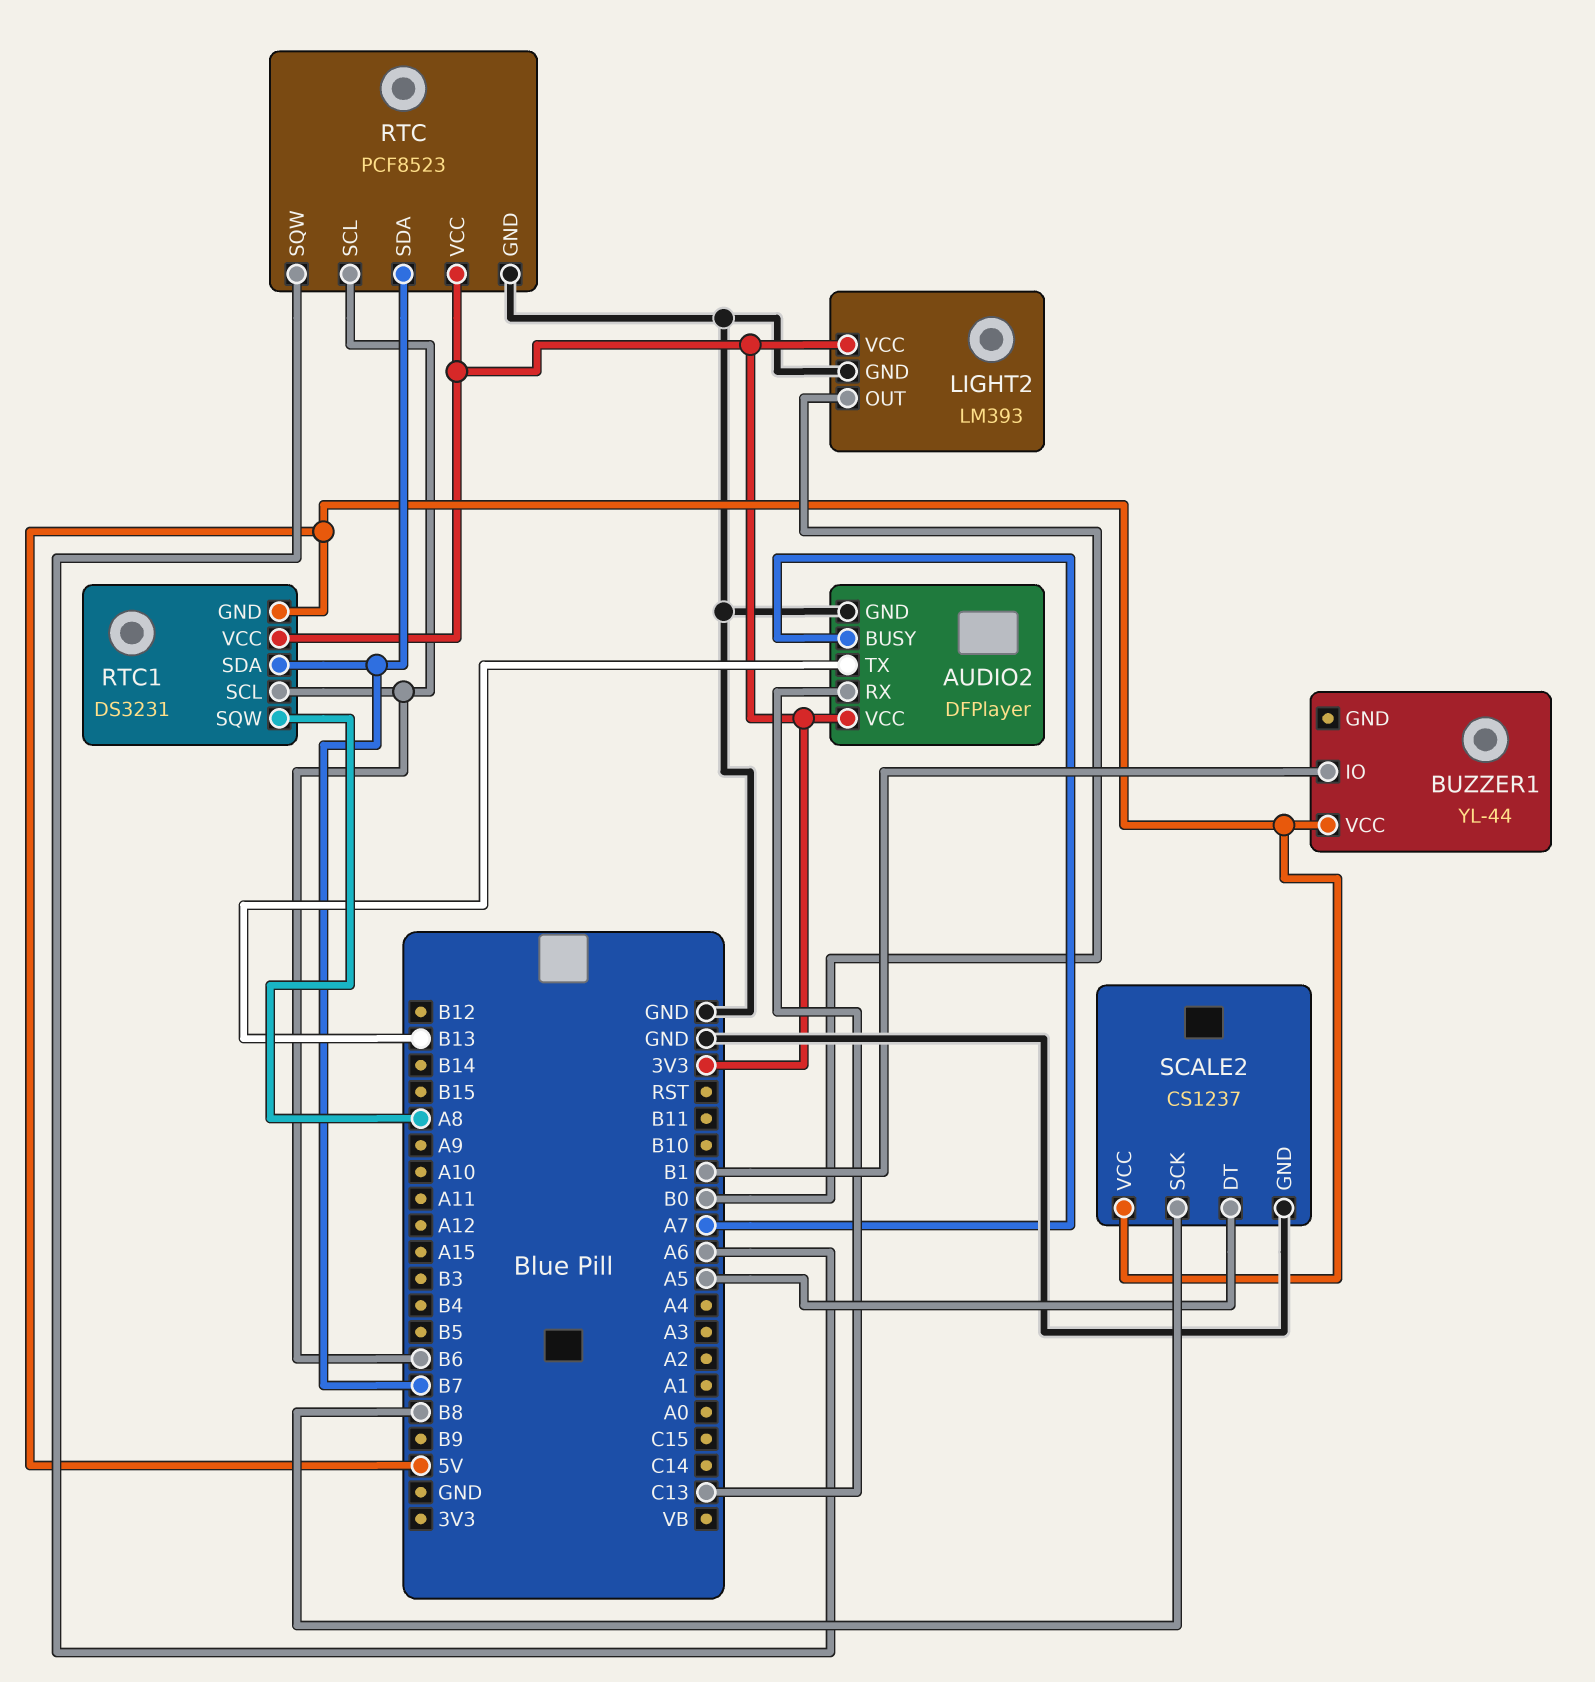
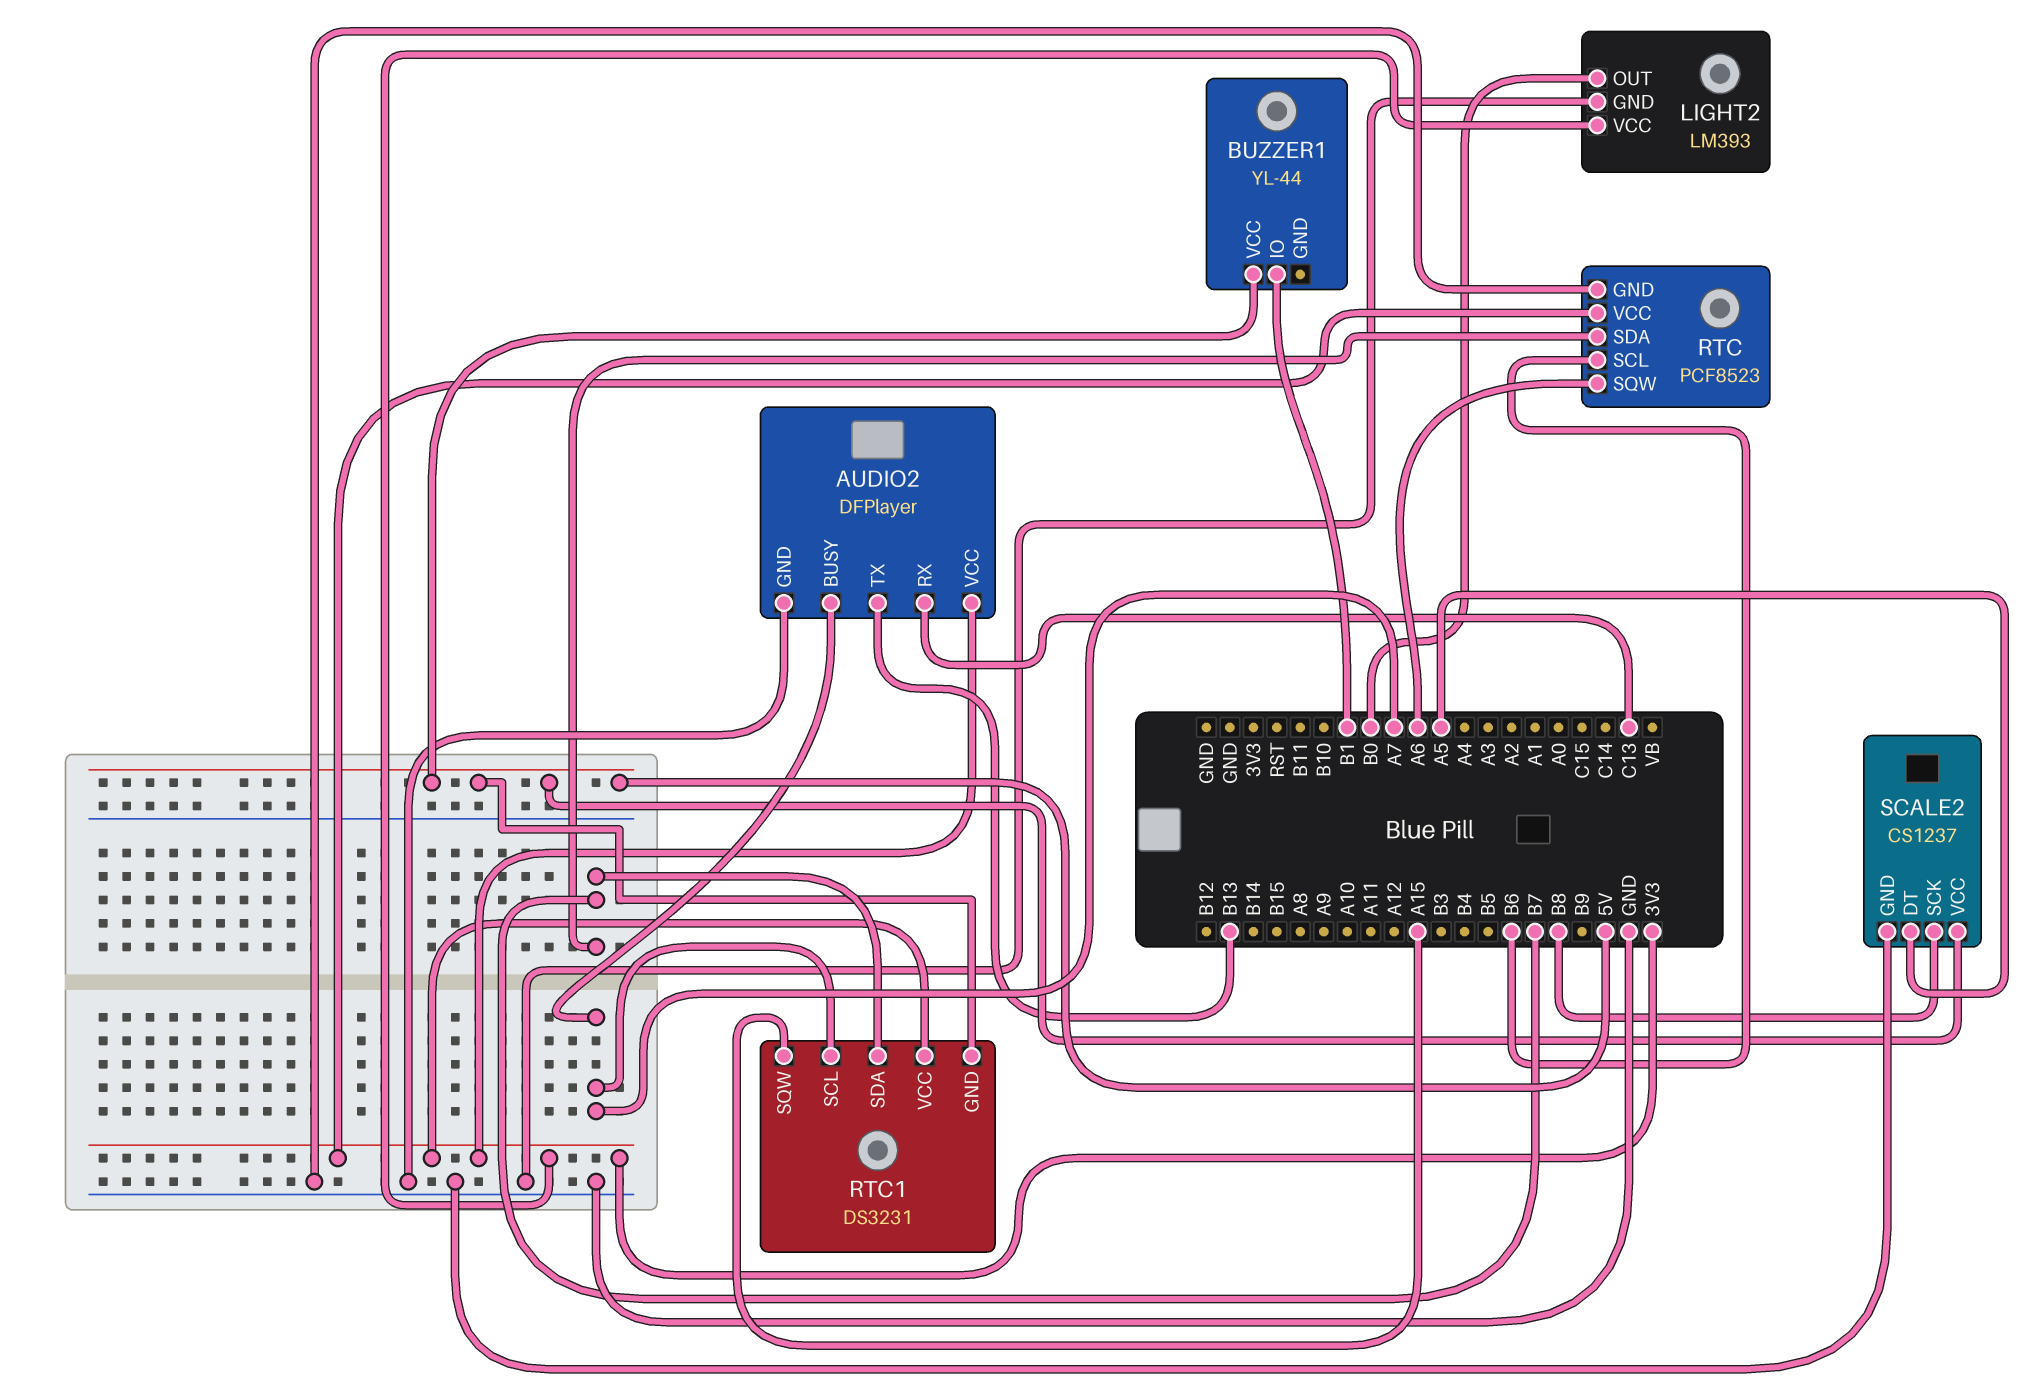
RTC1 pin SCL: B6 -> A7
RTC1 pin SQW: A8 -> A15

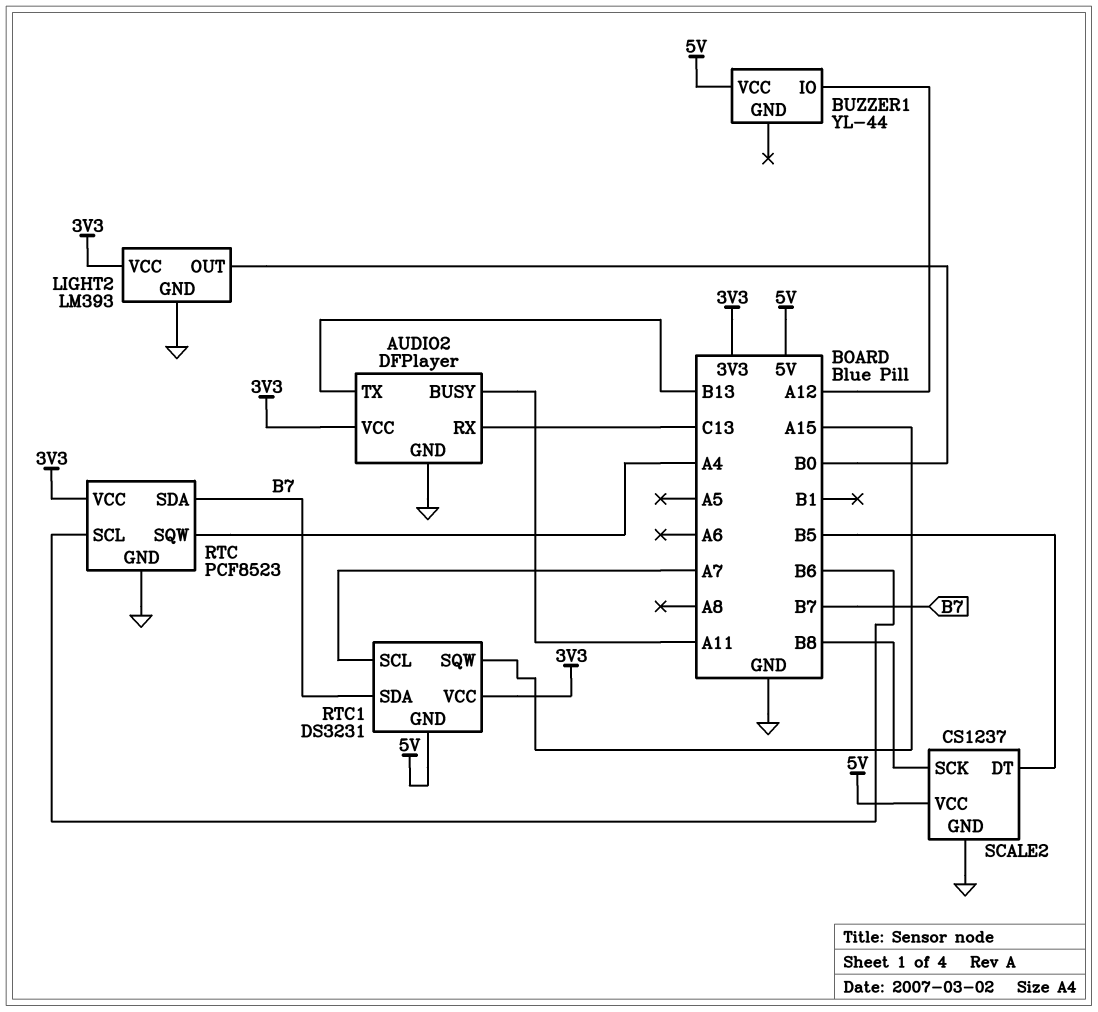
AUDIO2 pin BUSY: A7 -> A11
BUZZER1 pin IO: B1 -> A12
RTC pin SQW: A6 -> A4
SCALE2 pin DT: A5 -> B5

